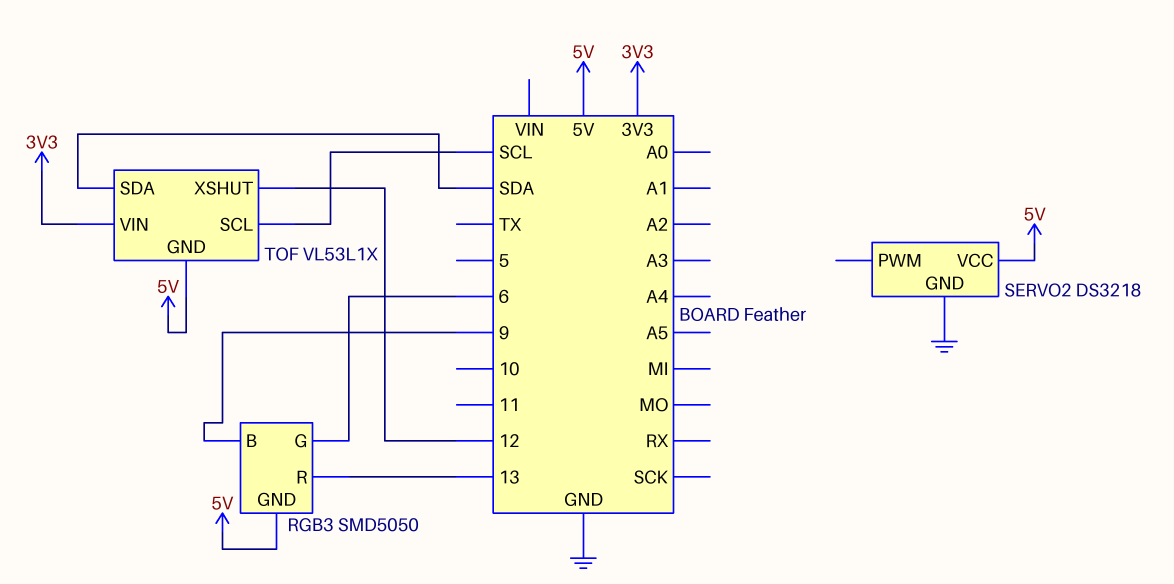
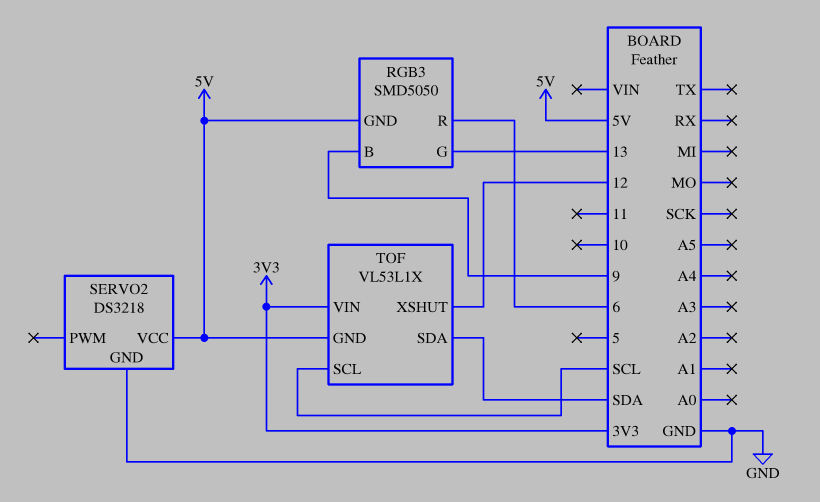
RGB3 pin G: 6 -> 13
RGB3 pin R: 13 -> 6

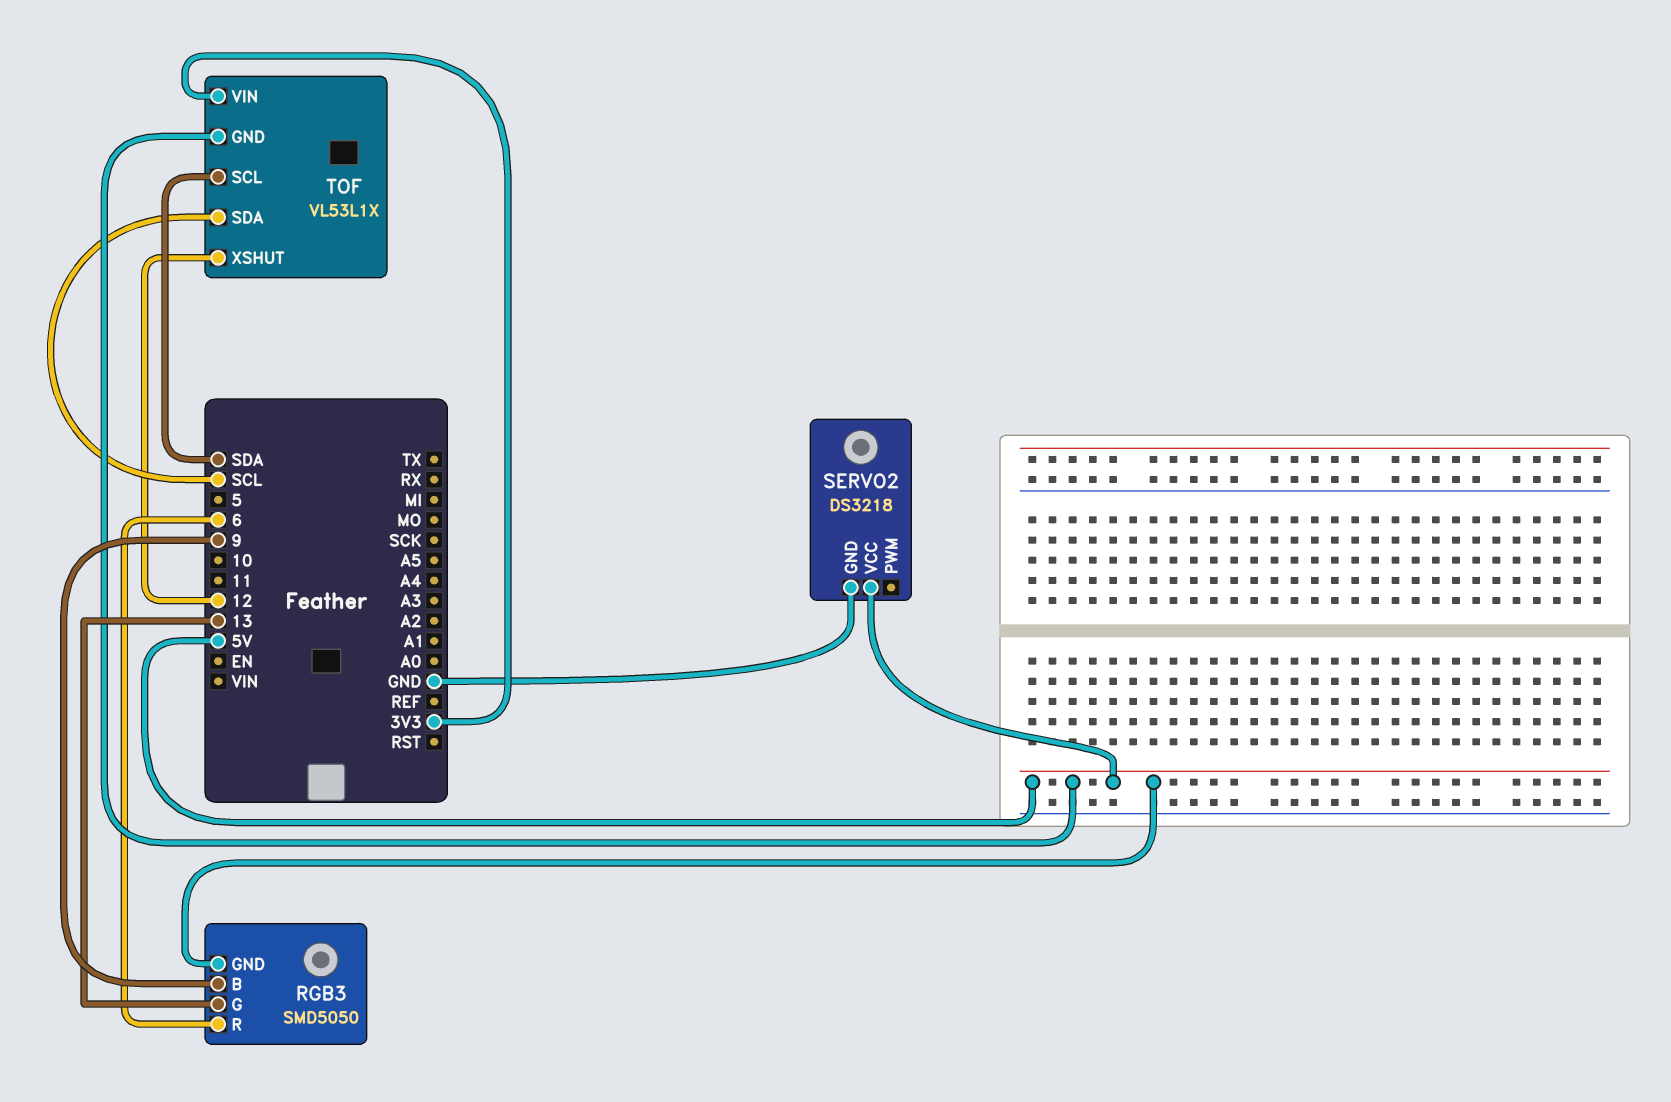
TOF pin SCL: SCL -> SDA
TOF pin SDA: SDA -> SCL

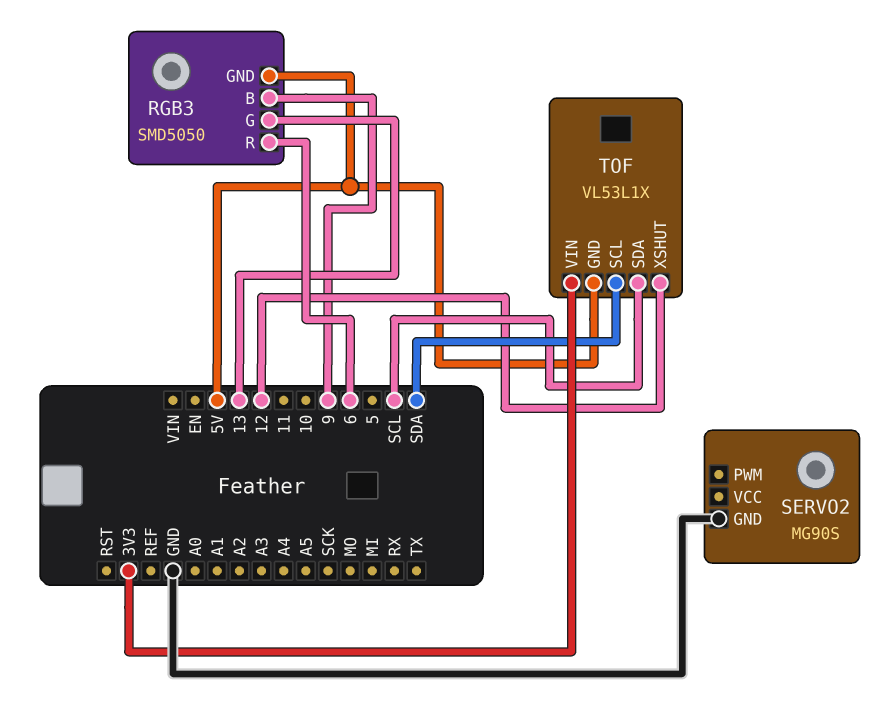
SERVO2: DS3218 -> MG90S
SERVO2 pin VCC: 5V -> none

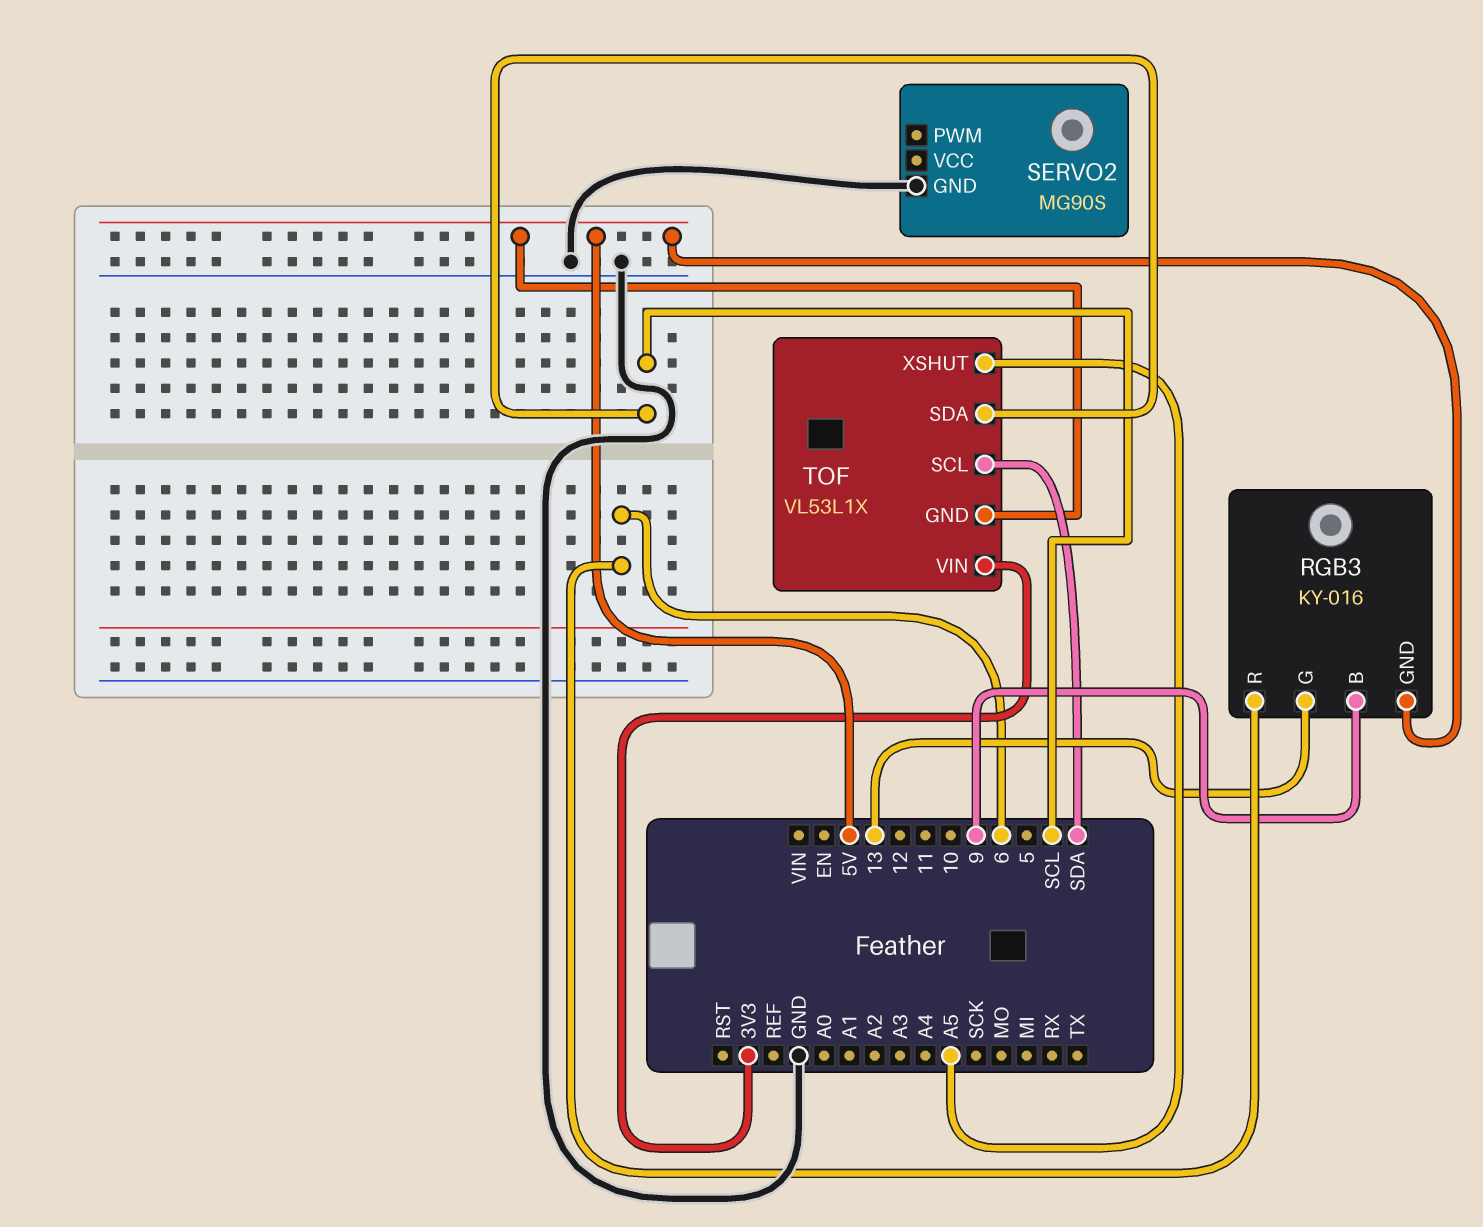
RGB3: SMD5050 -> KY-016
TOF pin XSHUT: 12 -> A5

